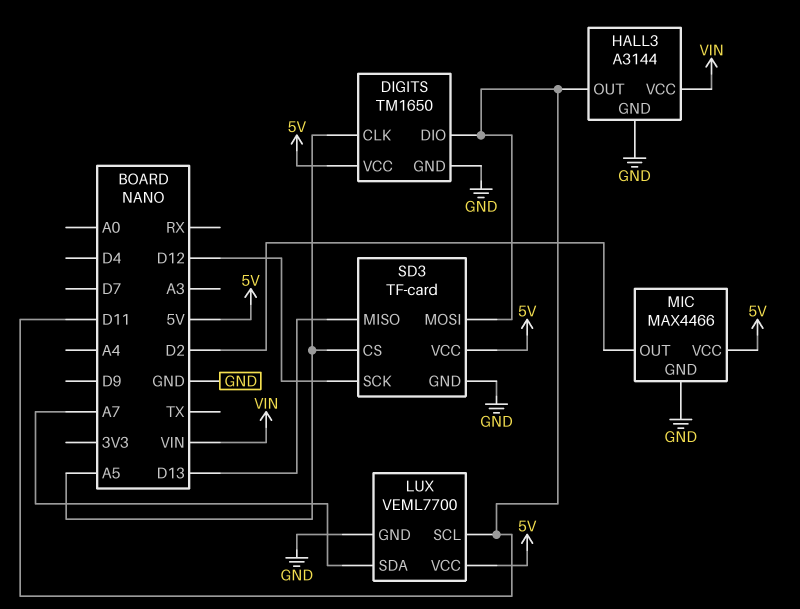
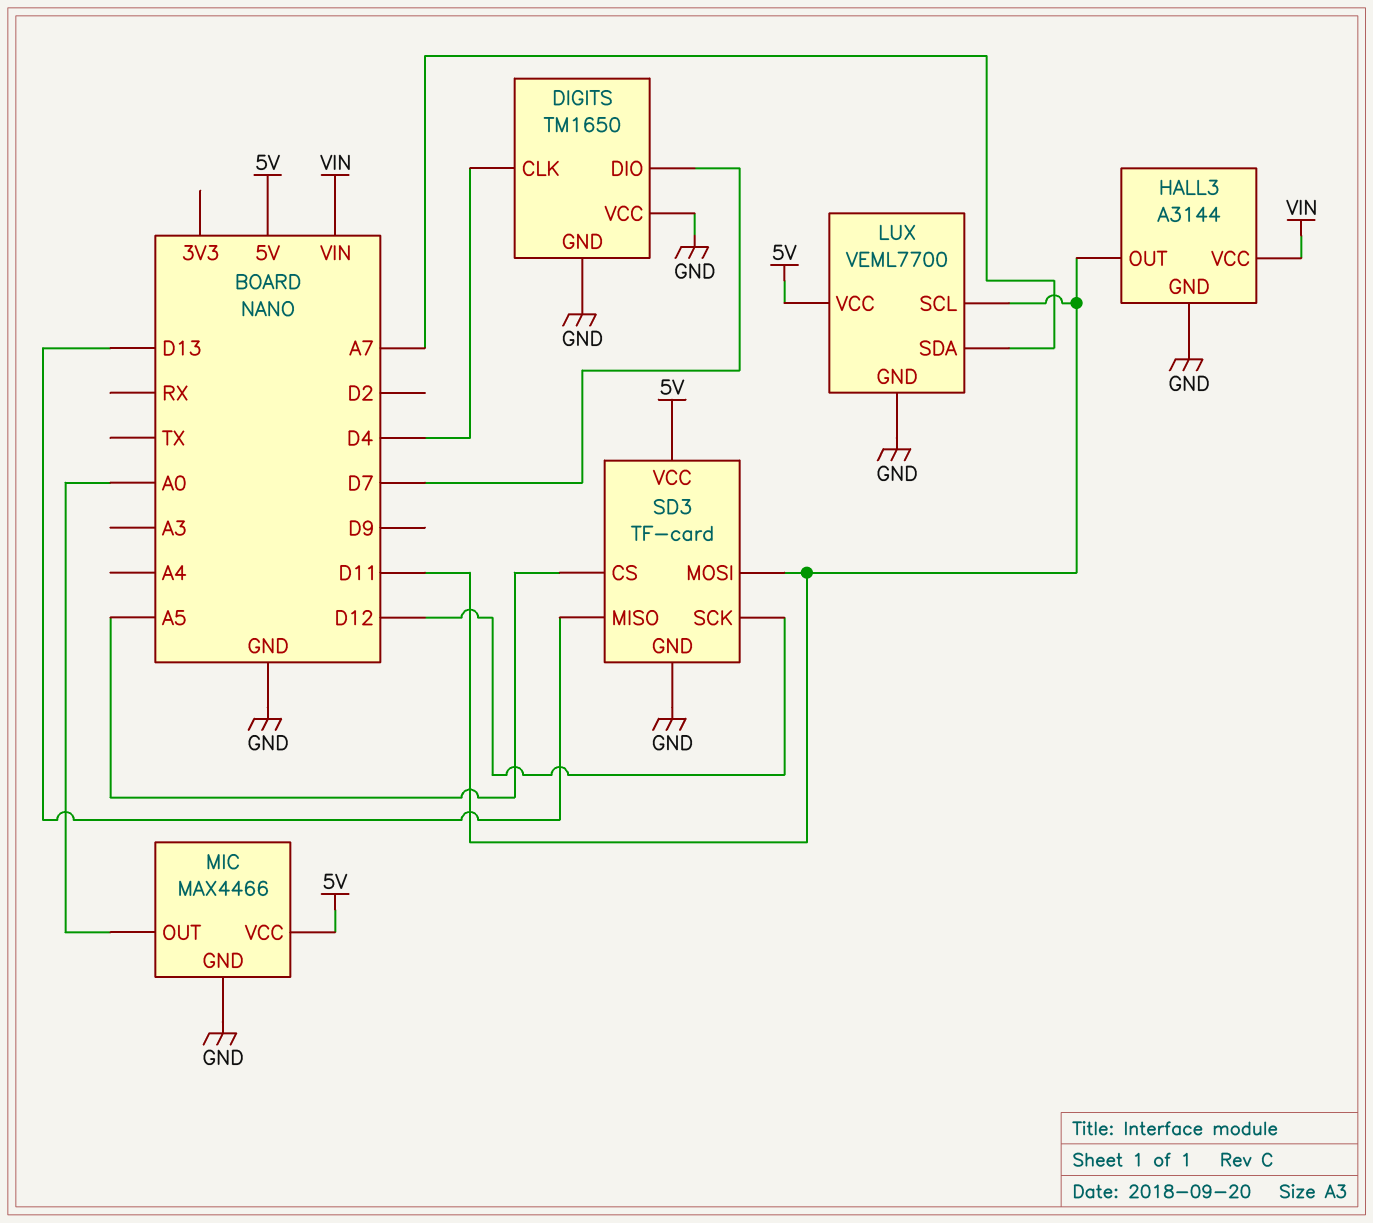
DIGITS pin CLK: A5 -> D4
DIGITS pin DIO: D11 -> D7
DIGITS pin VCC: 5V -> GND
MIC pin OUT: D2 -> A0

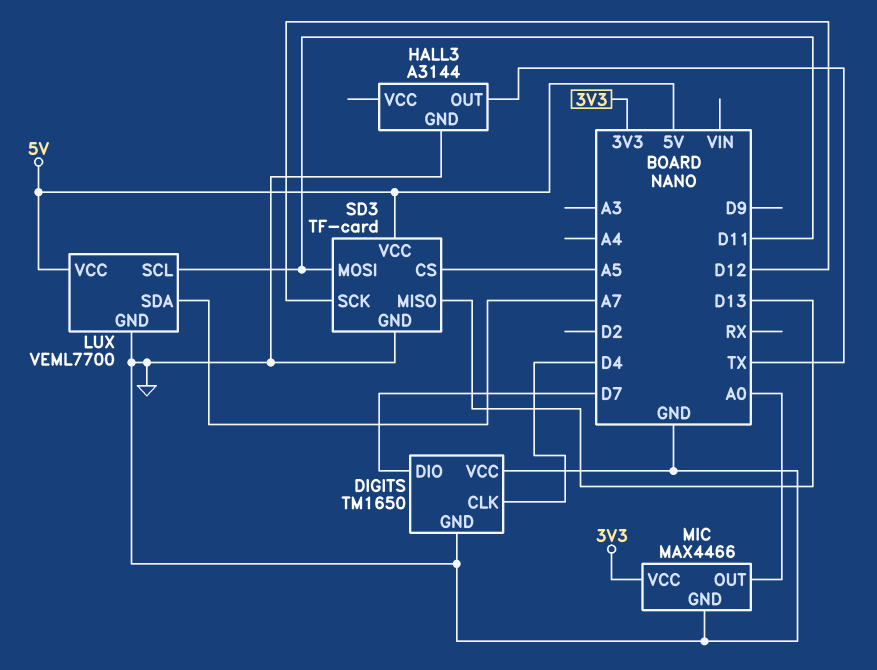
HALL3 pin OUT: D11 -> TX
HALL3 pin VCC: VIN -> none
MIC pin VCC: 5V -> 3V3

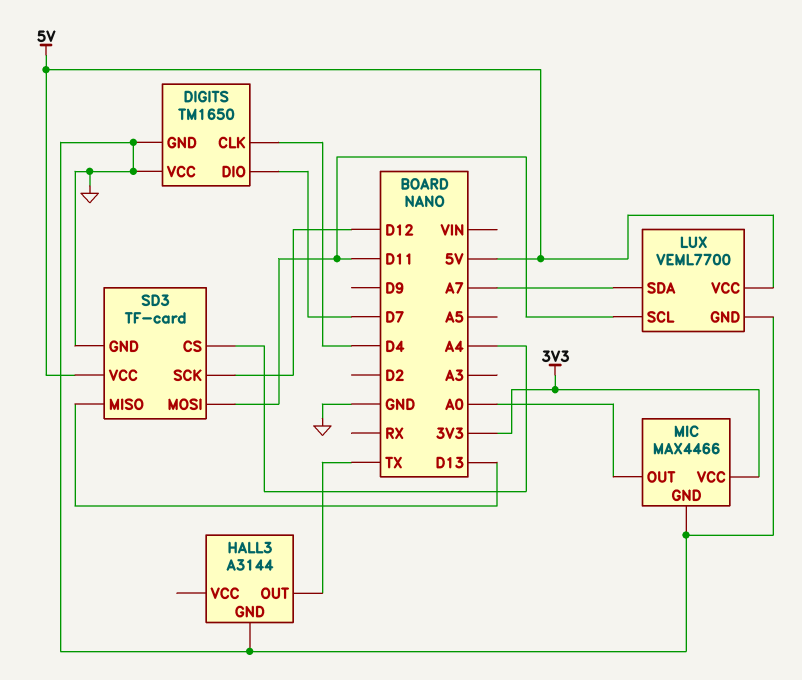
SD3 pin CS: A5 -> A4

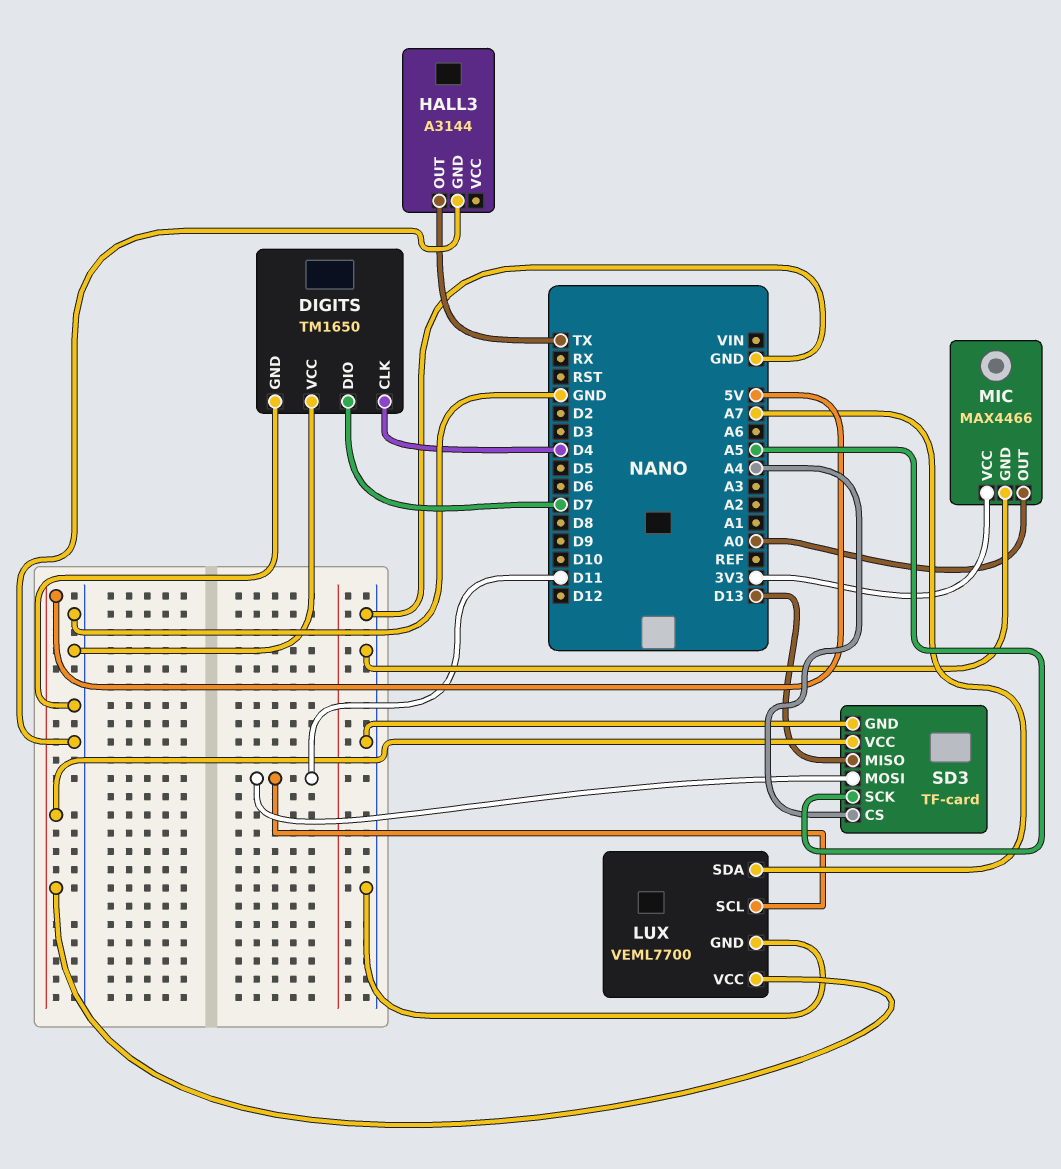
SD3 pin SCK: D12 -> A5

